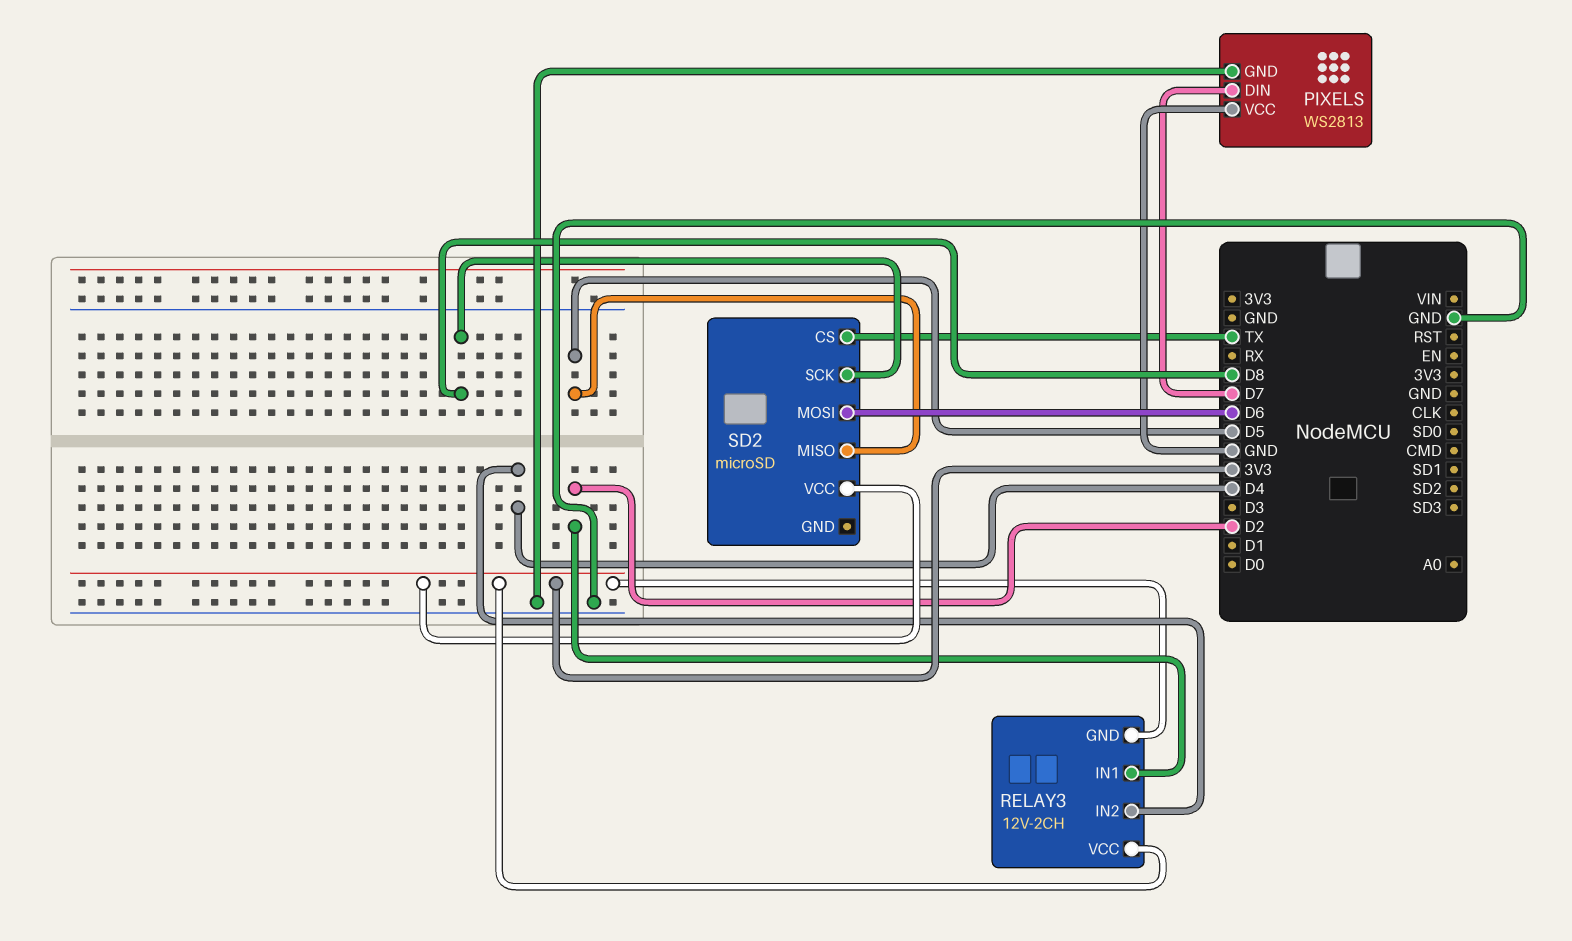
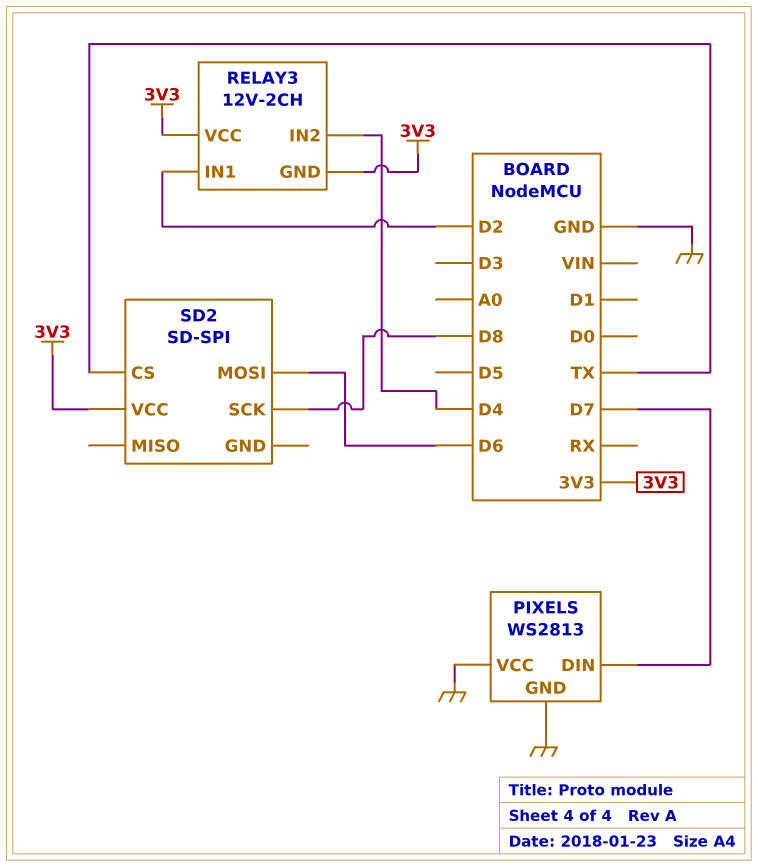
SD2: microSD -> SD-SPI
SD2 pin MISO: D5 -> none

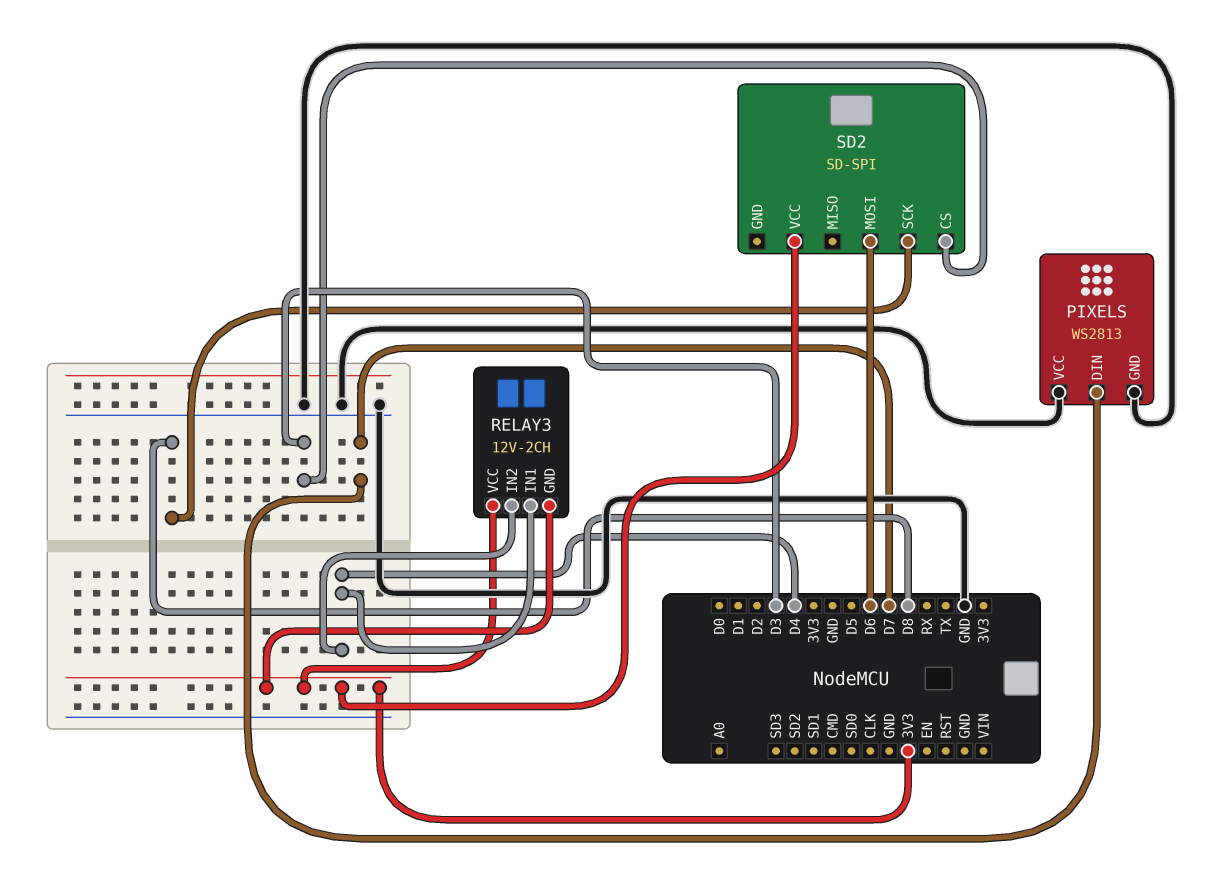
RELAY3 pin IN1: D2 -> D4
SD2 pin CS: TX -> D3

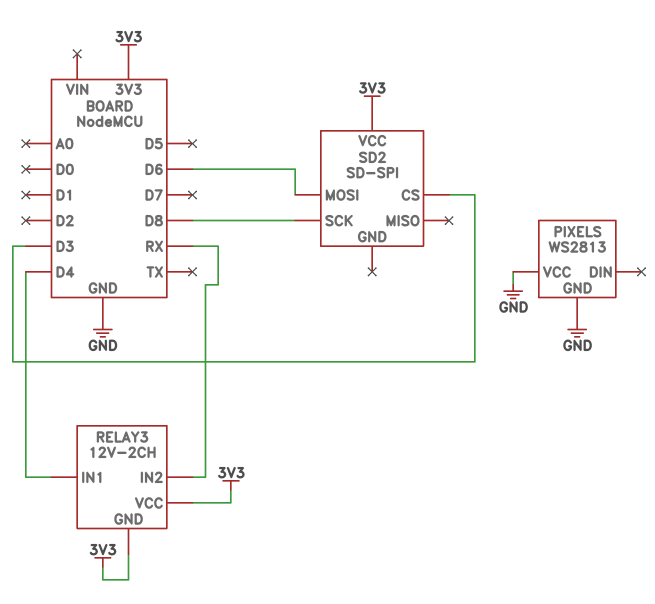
PIXELS pin DIN: D7 -> none
RELAY3 pin IN2: D4 -> RX

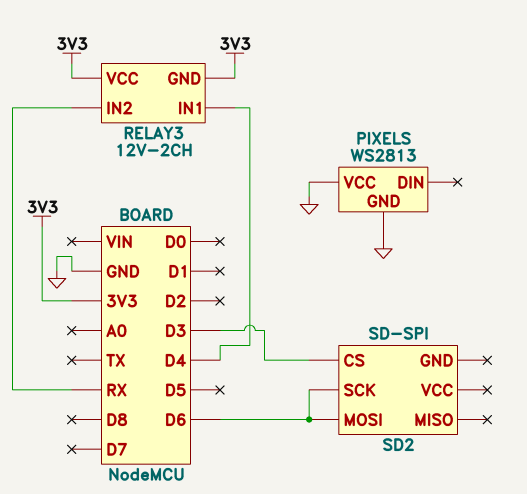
SD2 pin SCK: D8 -> D6
SD2 pin VCC: 3V3 -> none

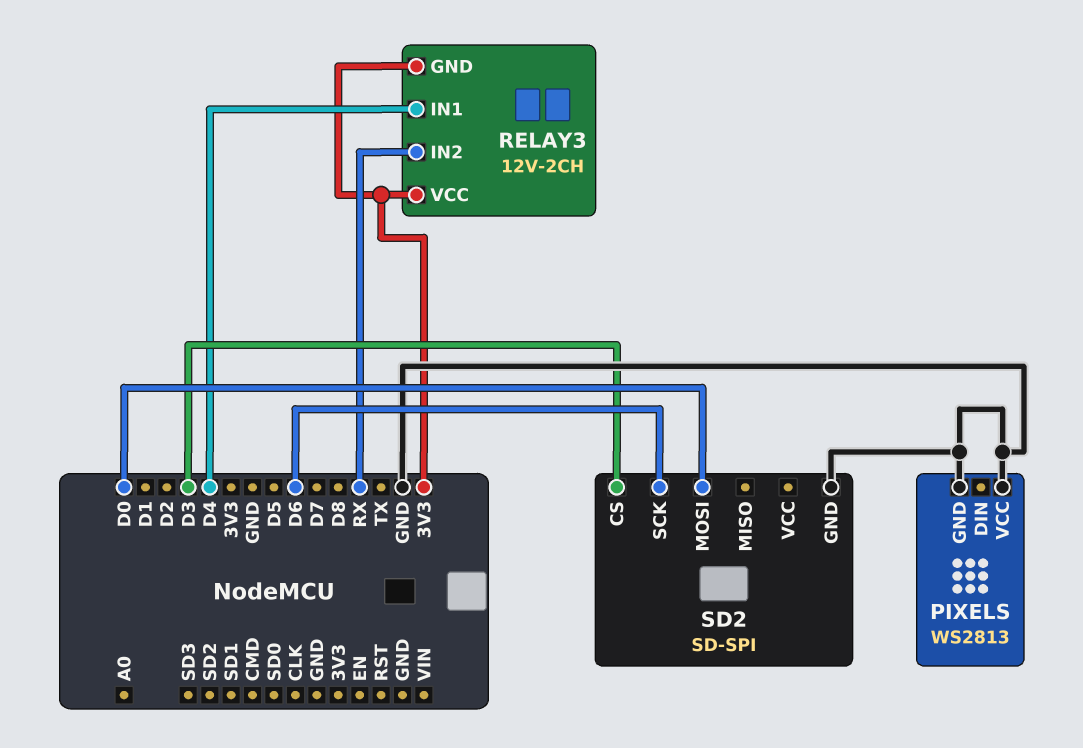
SD2 pin GND: none -> GND
SD2 pin MOSI: D6 -> D0

